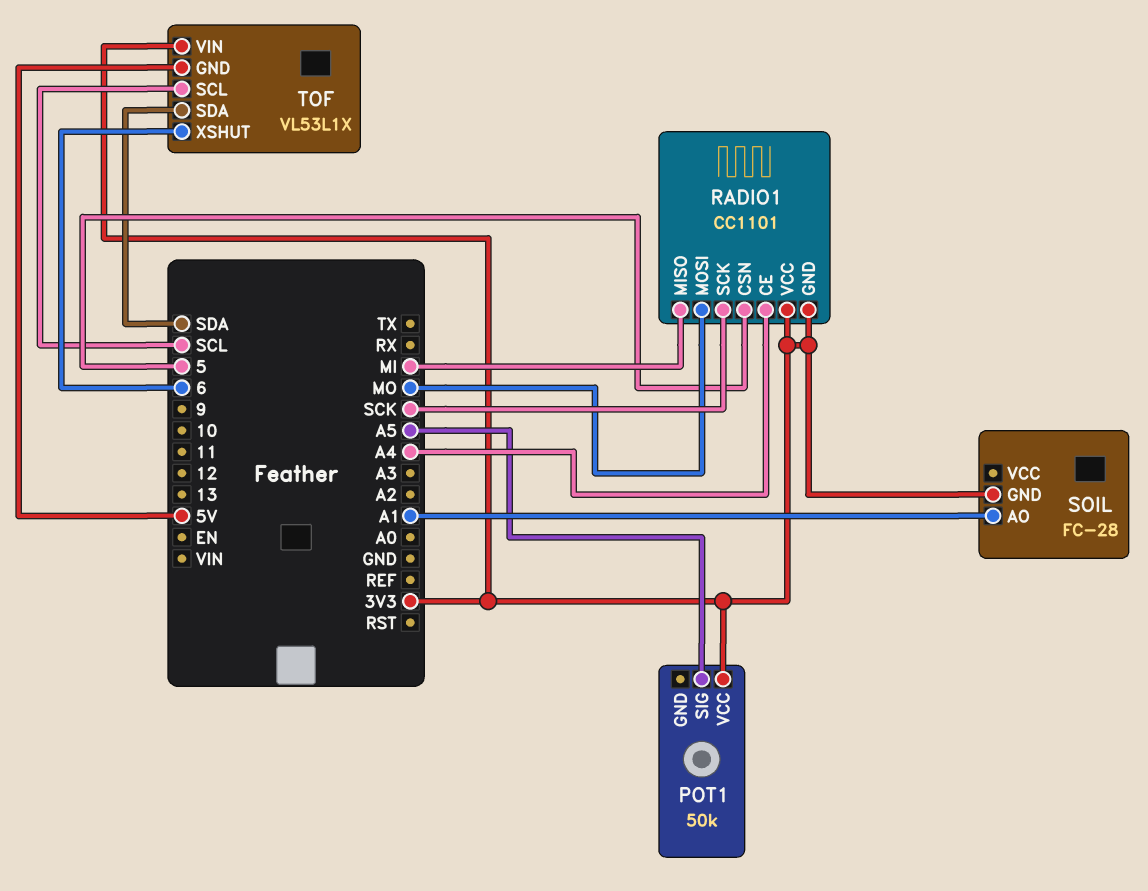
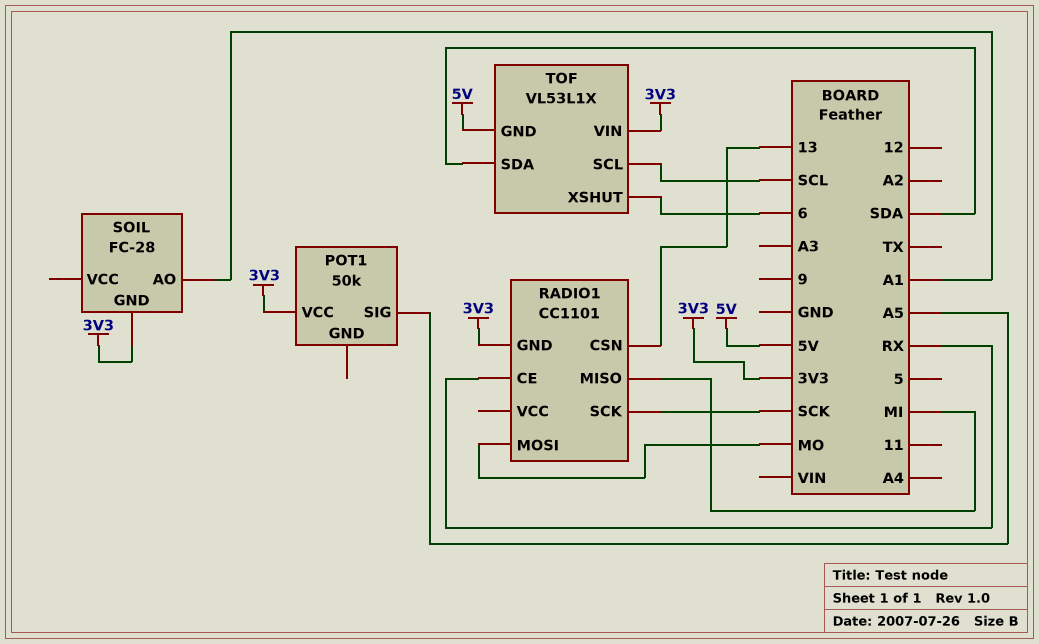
RADIO1 pin CE: A4 -> RX
RADIO1 pin CSN: 5 -> 13
RADIO1 pin VCC: 3V3 -> none

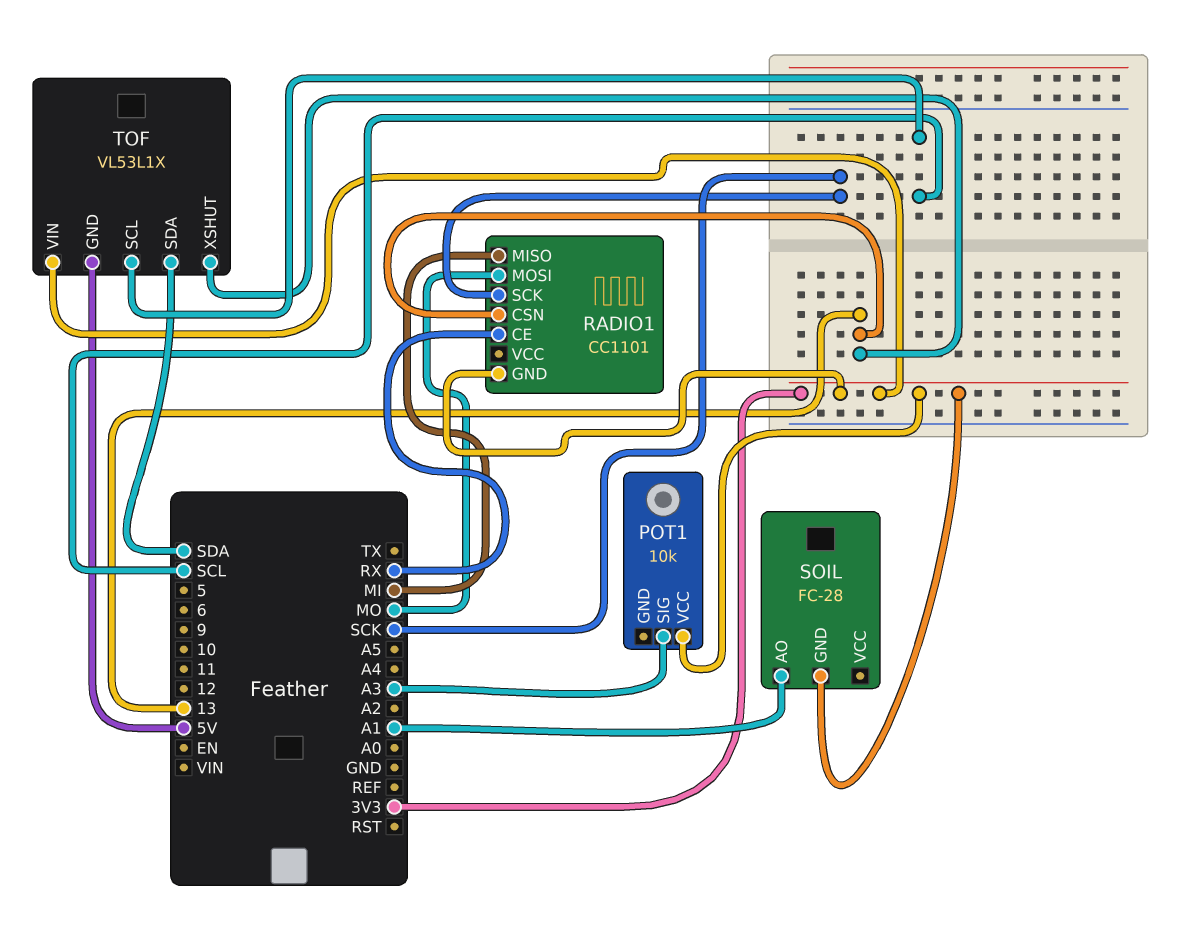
POT1: 50k -> 10k
POT1 pin SIG: A5 -> A3
TOF pin XSHUT: 6 -> 13

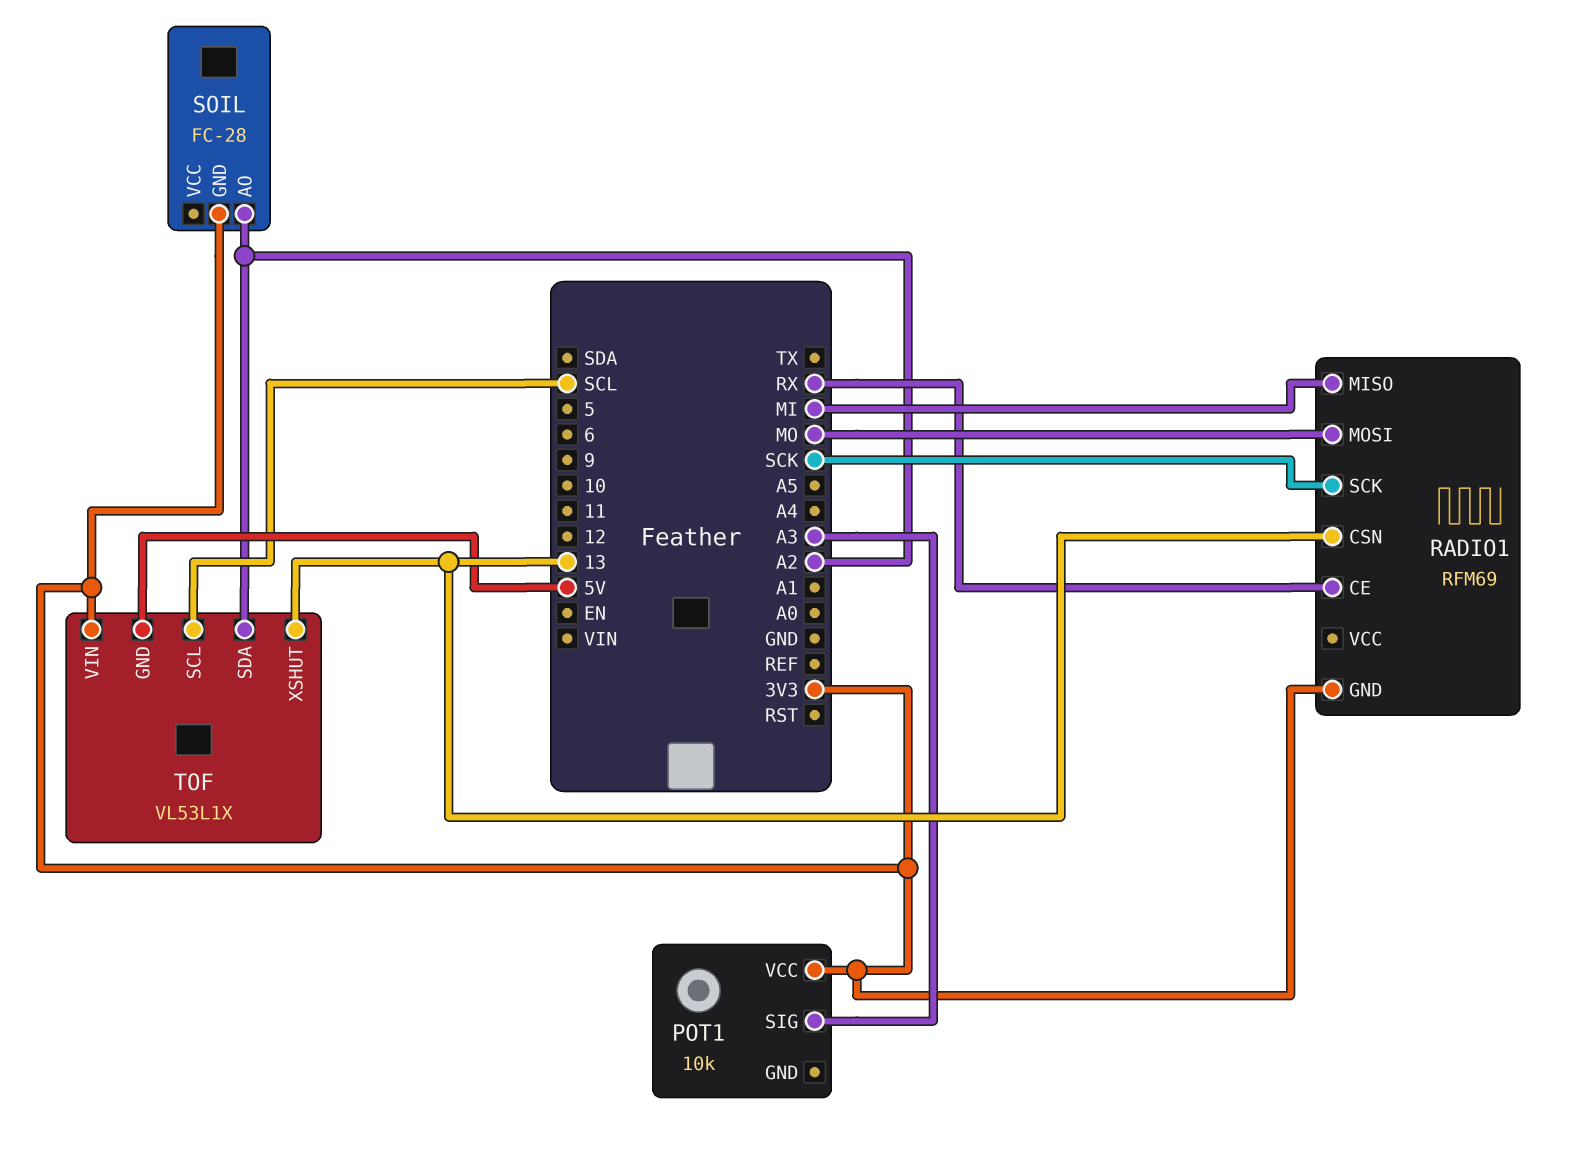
RADIO1: CC1101 -> RFM69
SOIL pin AO: A1 -> A2
TOF pin SDA: SDA -> A2

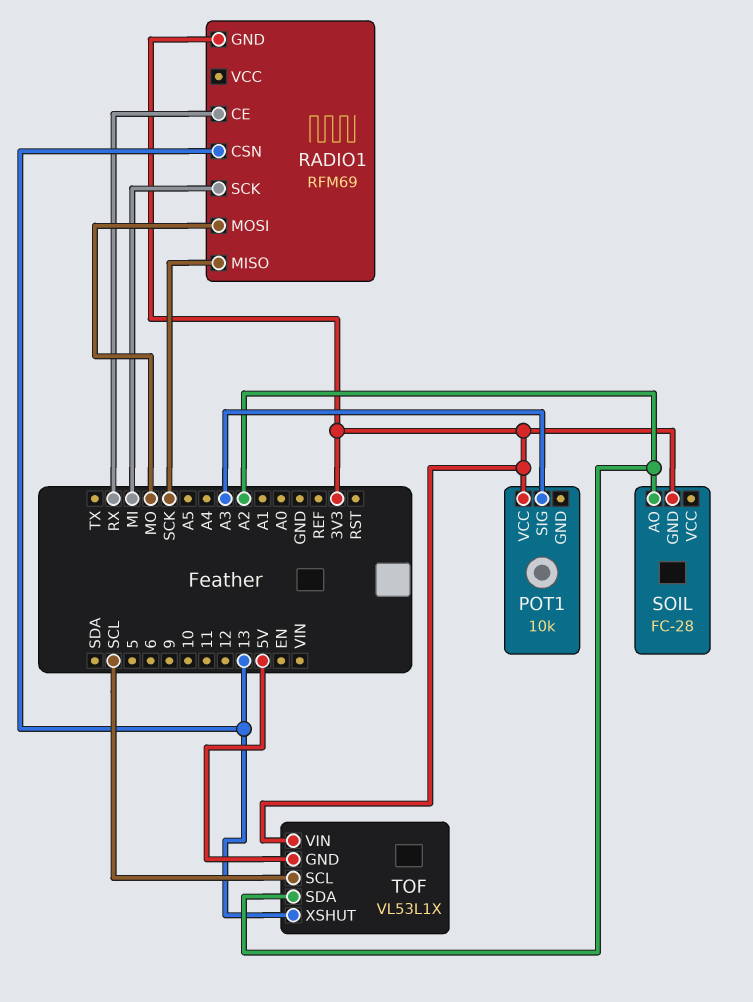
RADIO1 pin MISO: MI -> SCK
RADIO1 pin SCK: SCK -> MI

